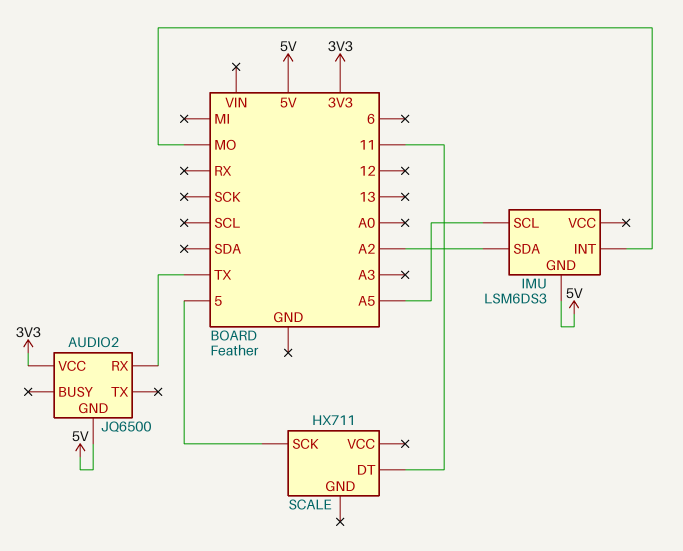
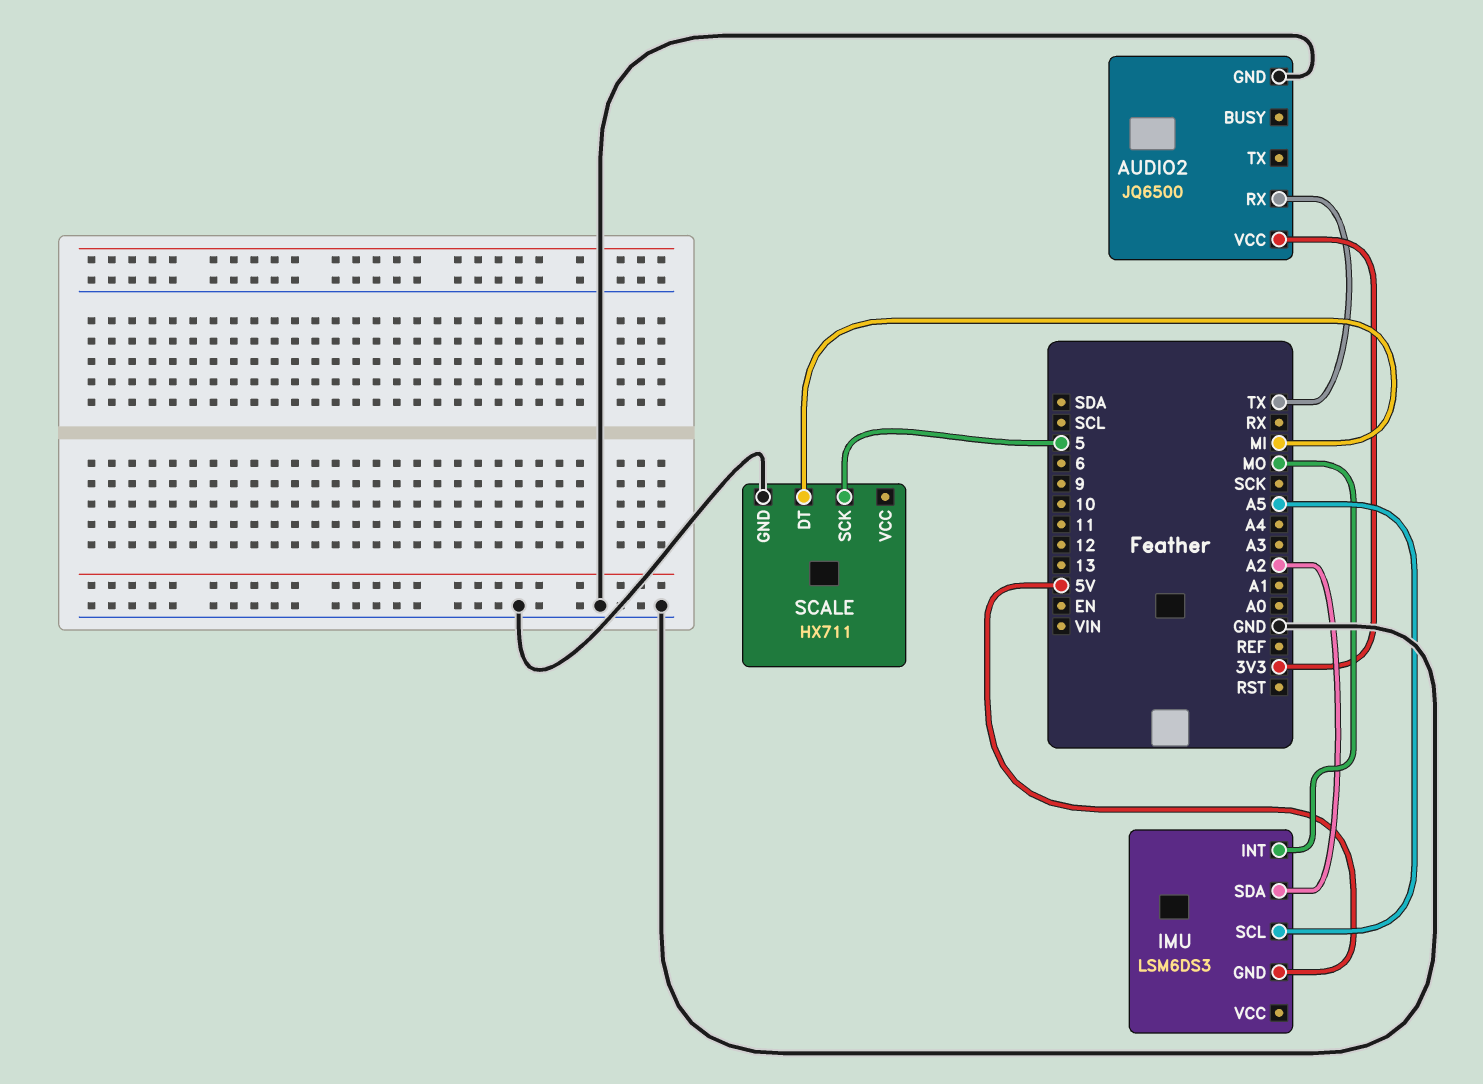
AUDIO2 pin GND: 5V -> GND
SCALE pin DT: 11 -> MI
SCALE pin GND: none -> GND

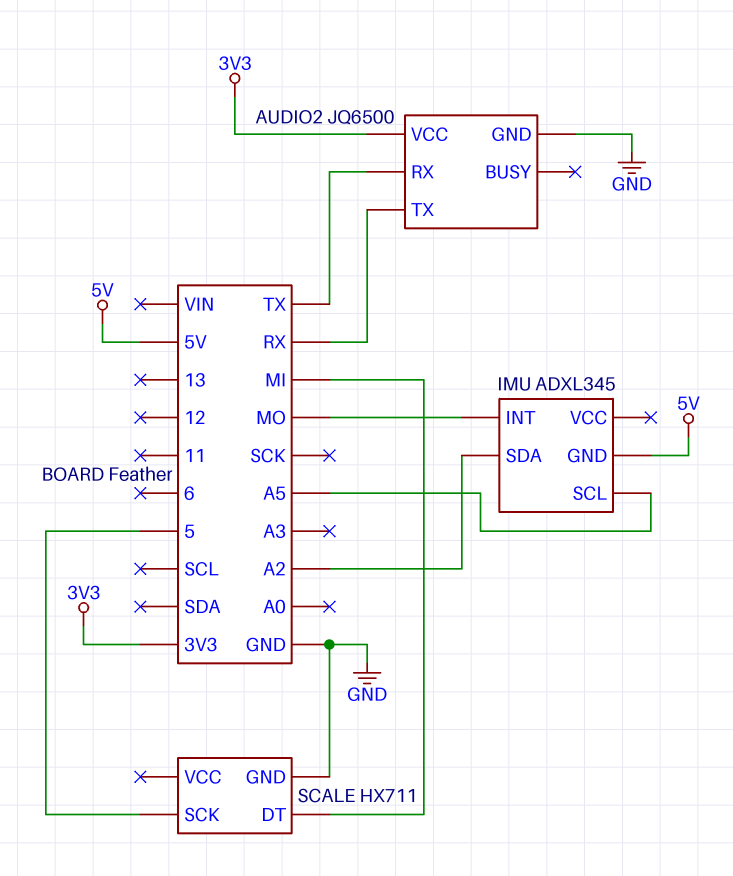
AUDIO2 pin TX: none -> RX
IMU: LSM6DS3 -> ADXL345

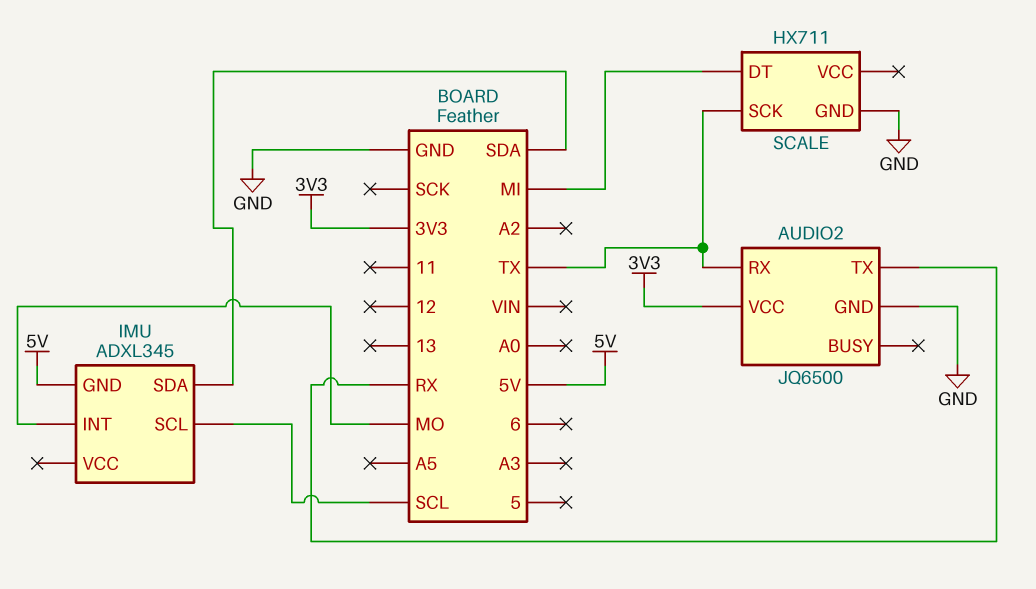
IMU pin SCL: A5 -> SCL
IMU pin SDA: A2 -> SDA
SCALE pin SCK: 5 -> TX

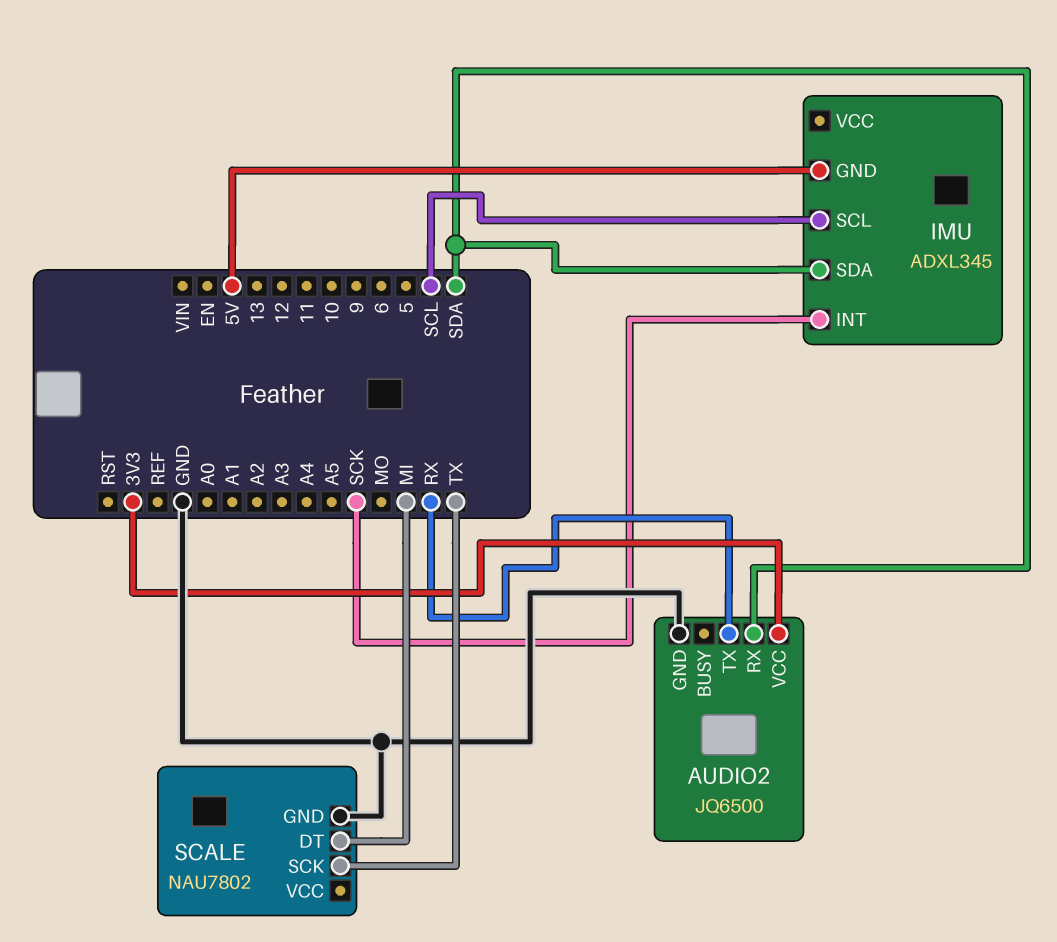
AUDIO2 pin RX: TX -> SDA
IMU pin INT: MO -> SCK
SCALE: HX711 -> NAU7802

